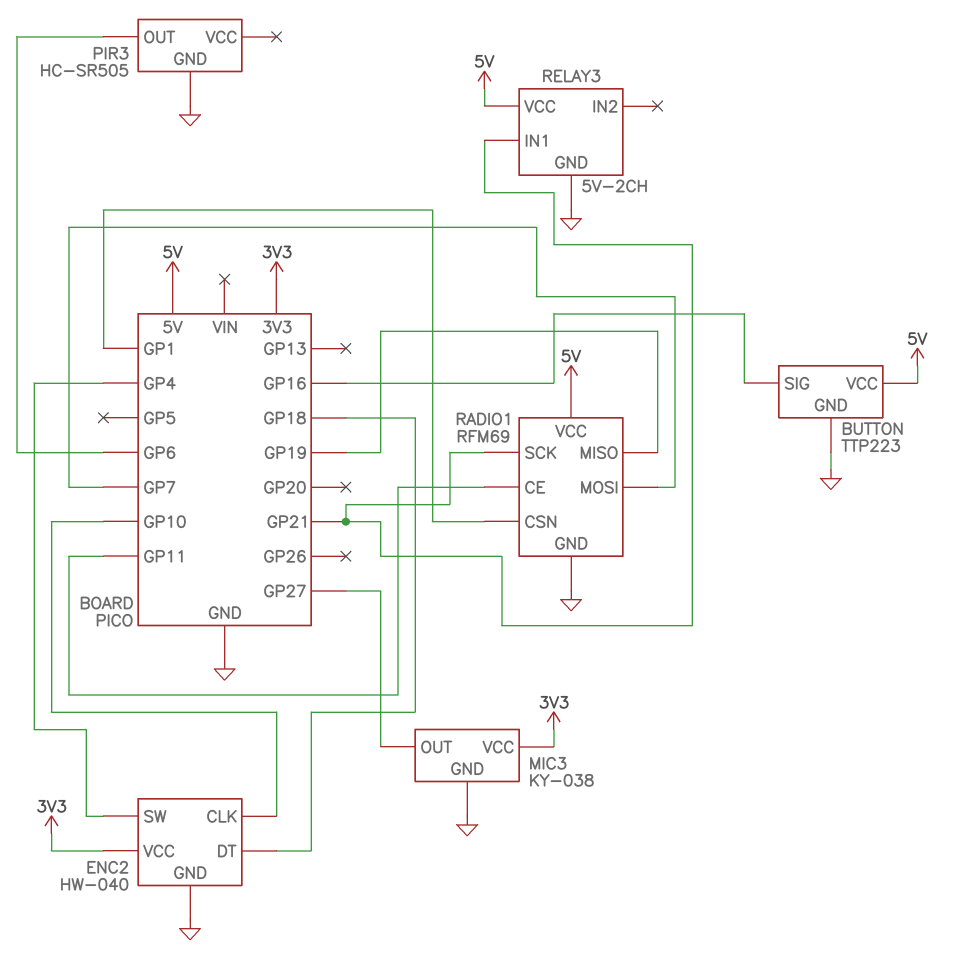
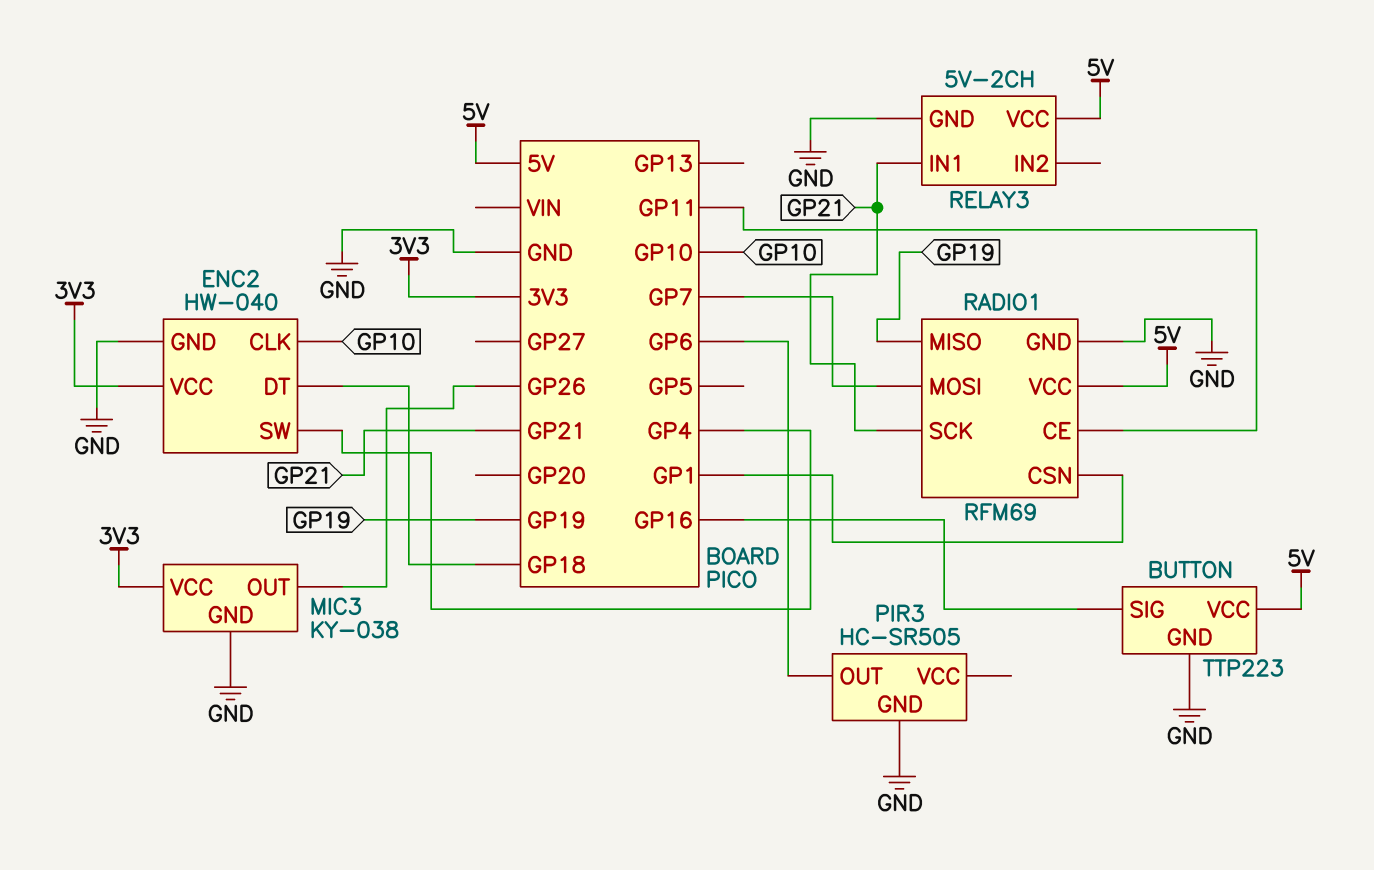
MIC3 pin OUT: GP27 -> GP26

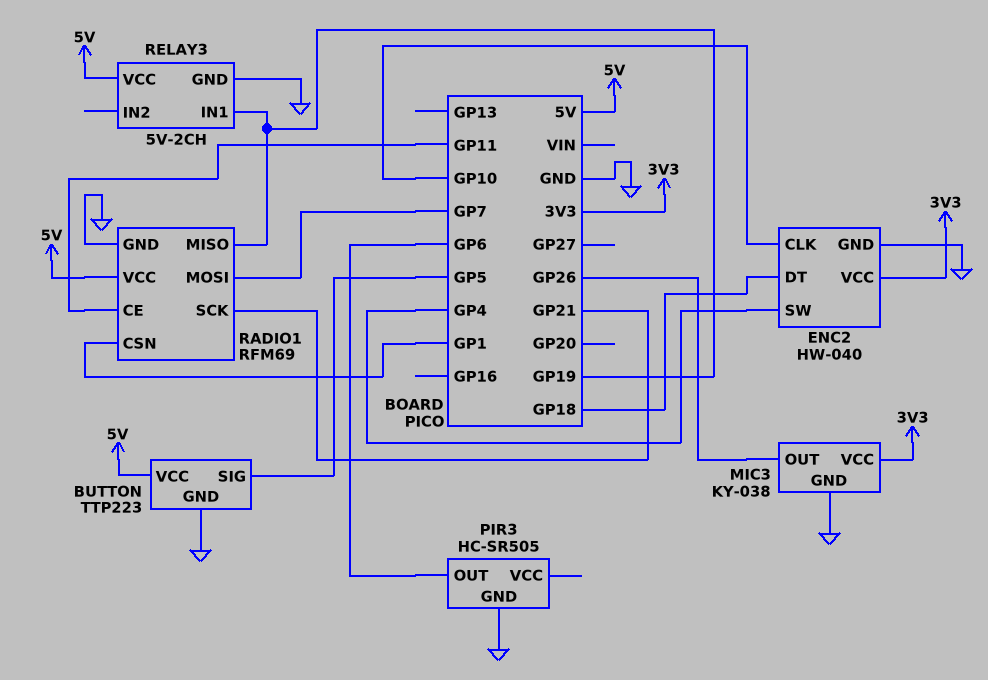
BUTTON pin SIG: GP16 -> GP5
RELAY3 pin IN1: GP21 -> GP19

